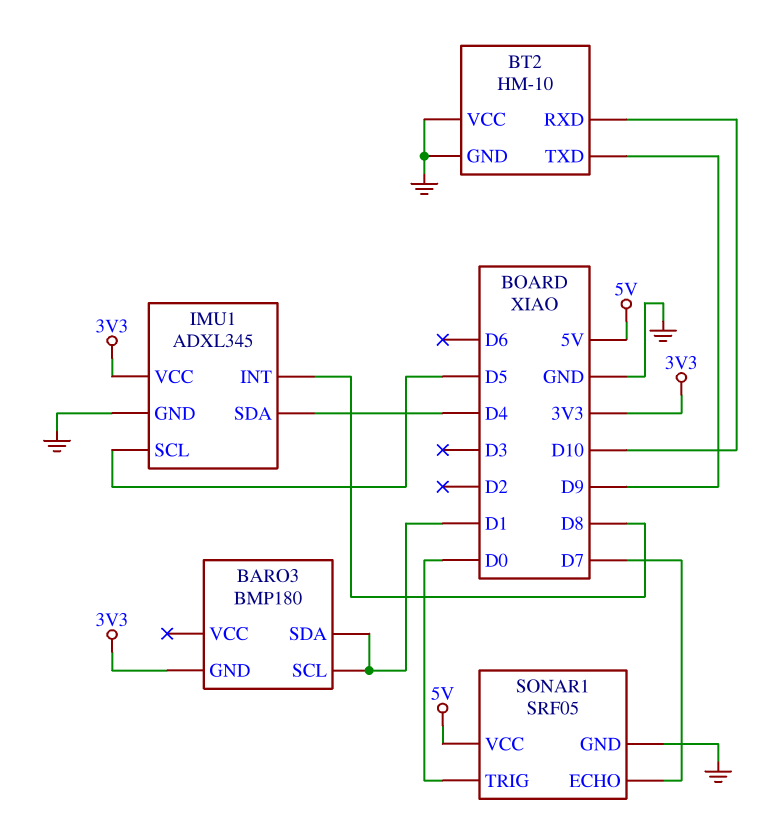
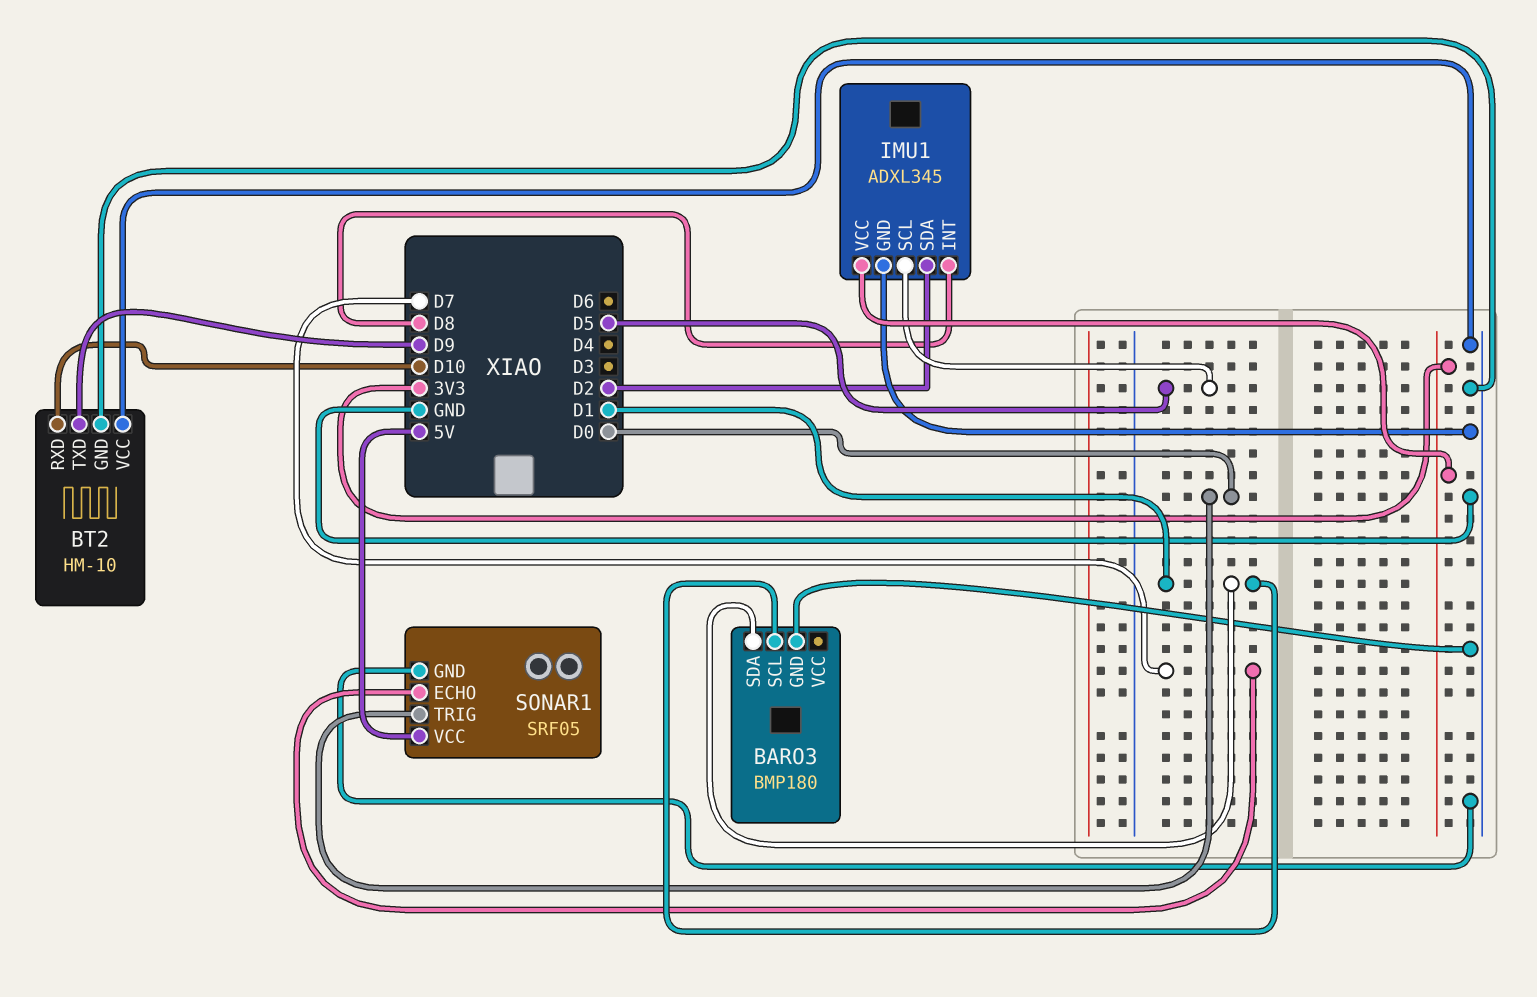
BARO3 pin GND: 3V3 -> GND
IMU1 pin SDA: D4 -> D2

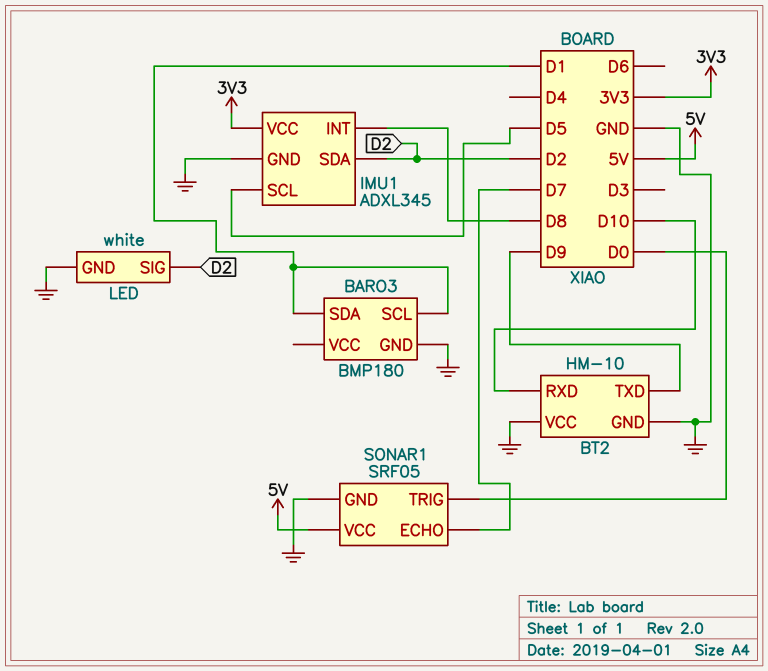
LED: none -> white
LED pin GND: none -> GND
LED pin SIG: none -> D2

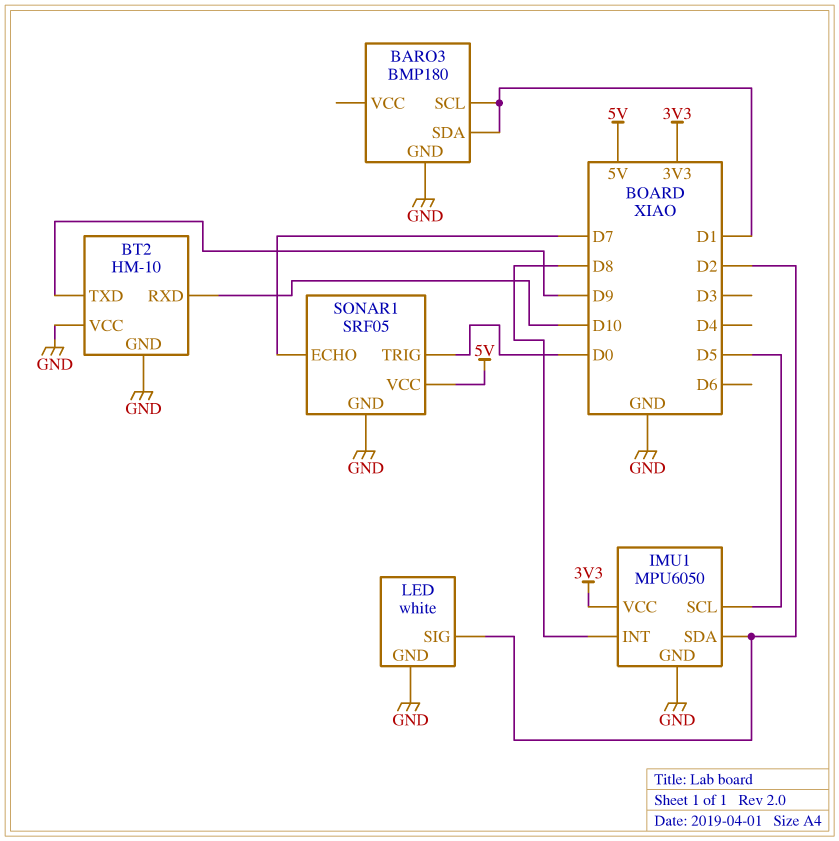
IMU1: ADXL345 -> MPU6050

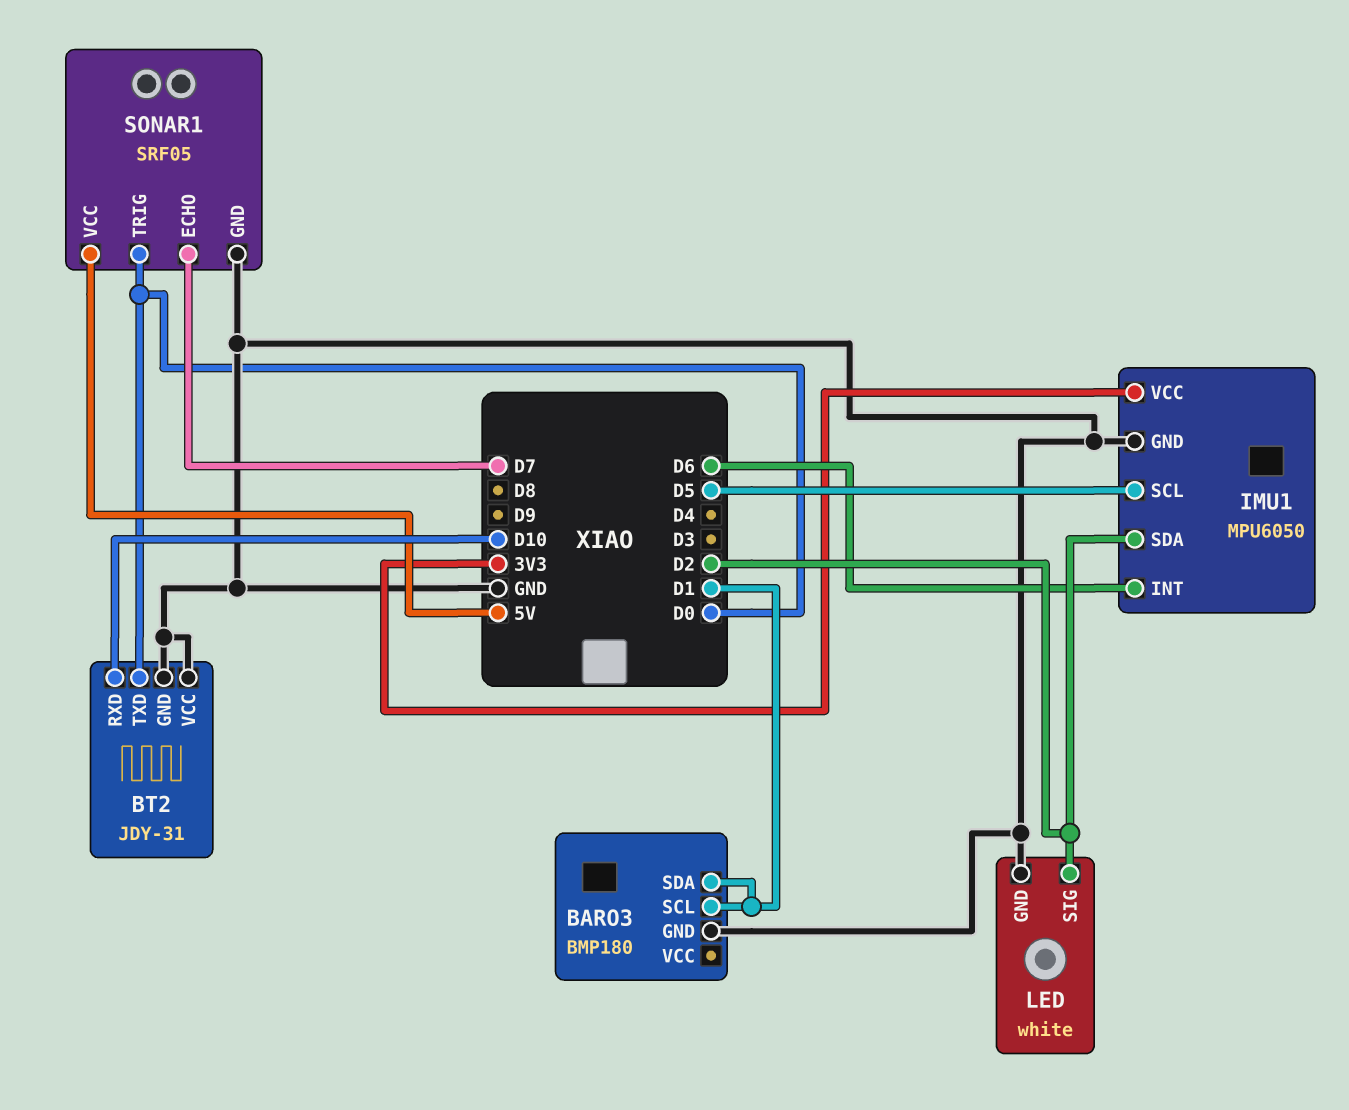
BT2: HM-10 -> JDY-31
BT2 pin TXD: D9 -> D0
IMU1 pin INT: D8 -> D6

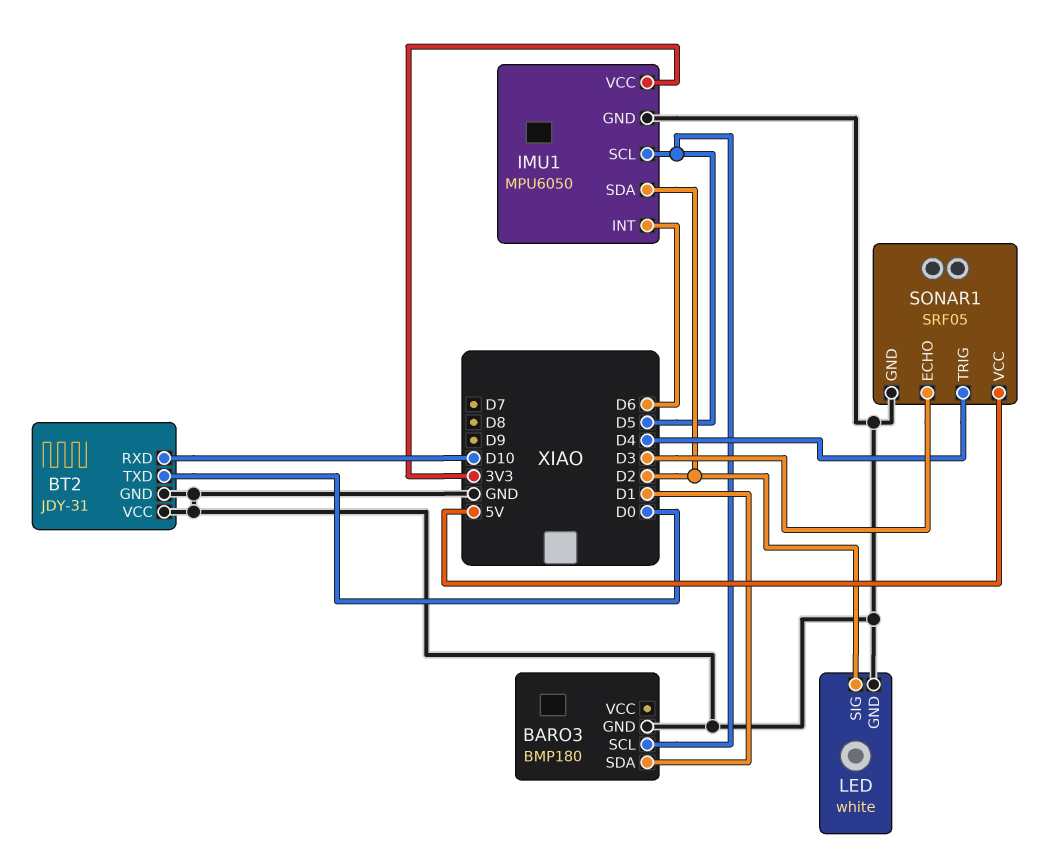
BARO3 pin SCL: D1 -> D5
SONAR1 pin ECHO: D7 -> D3
SONAR1 pin TRIG: D0 -> D4

